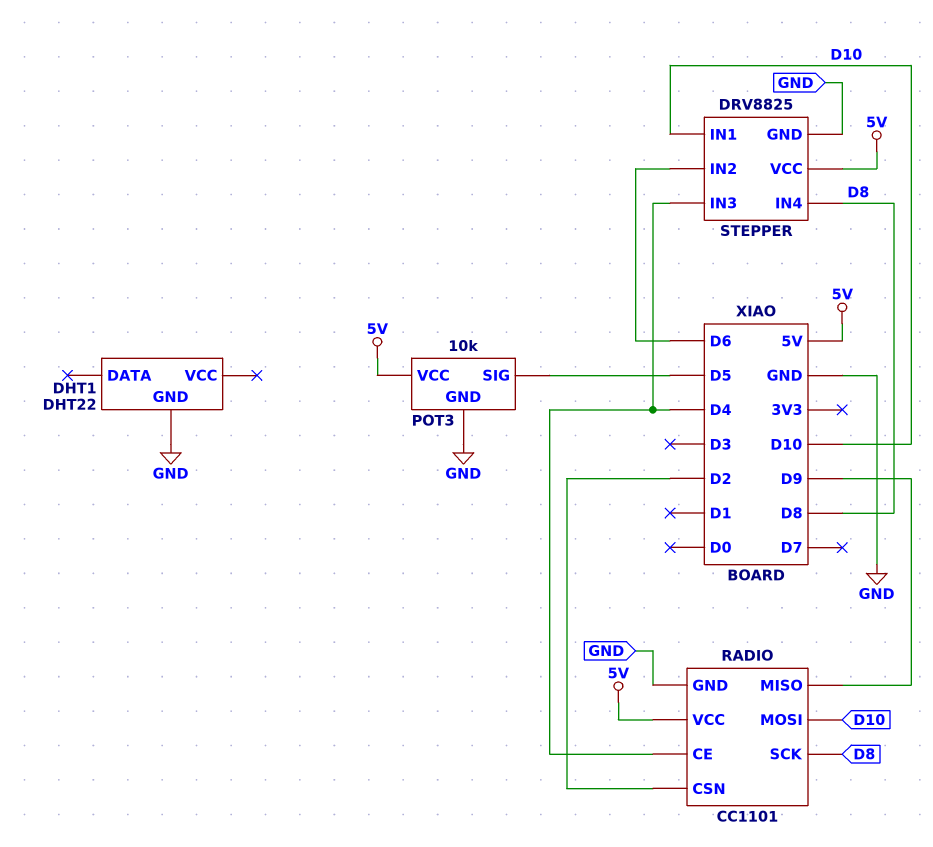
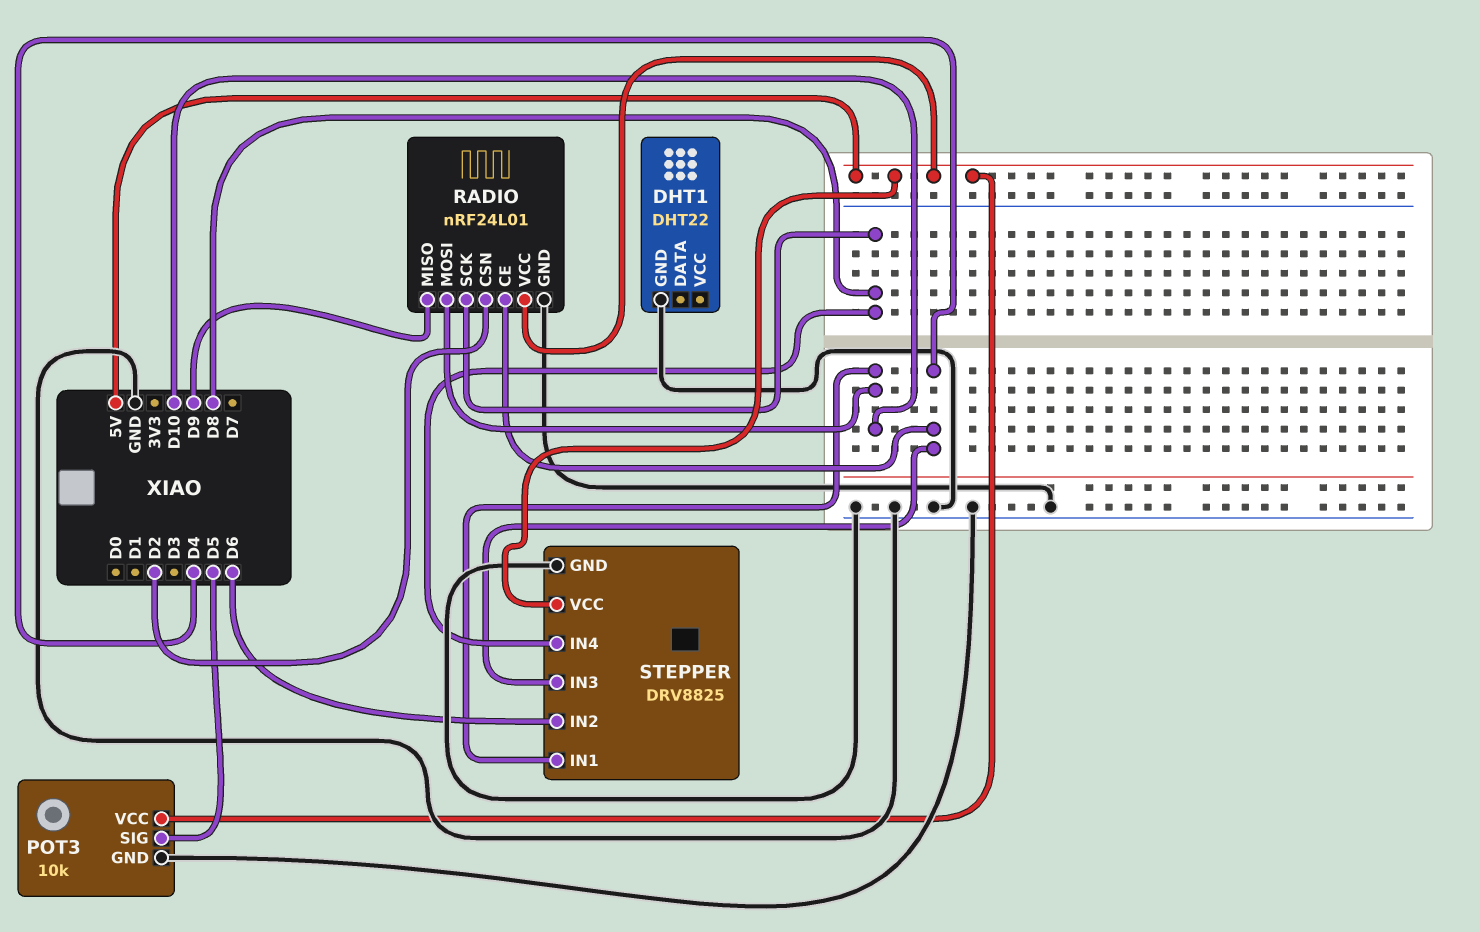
RADIO: CC1101 -> nRF24L01

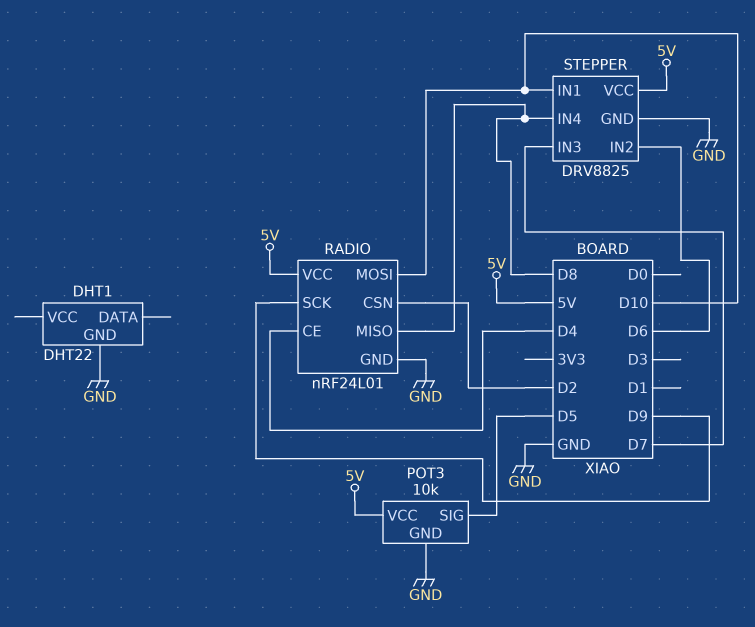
RADIO pin MISO: D9 -> D8
RADIO pin SCK: D8 -> D9
STEPPER pin IN3: D4 -> D7

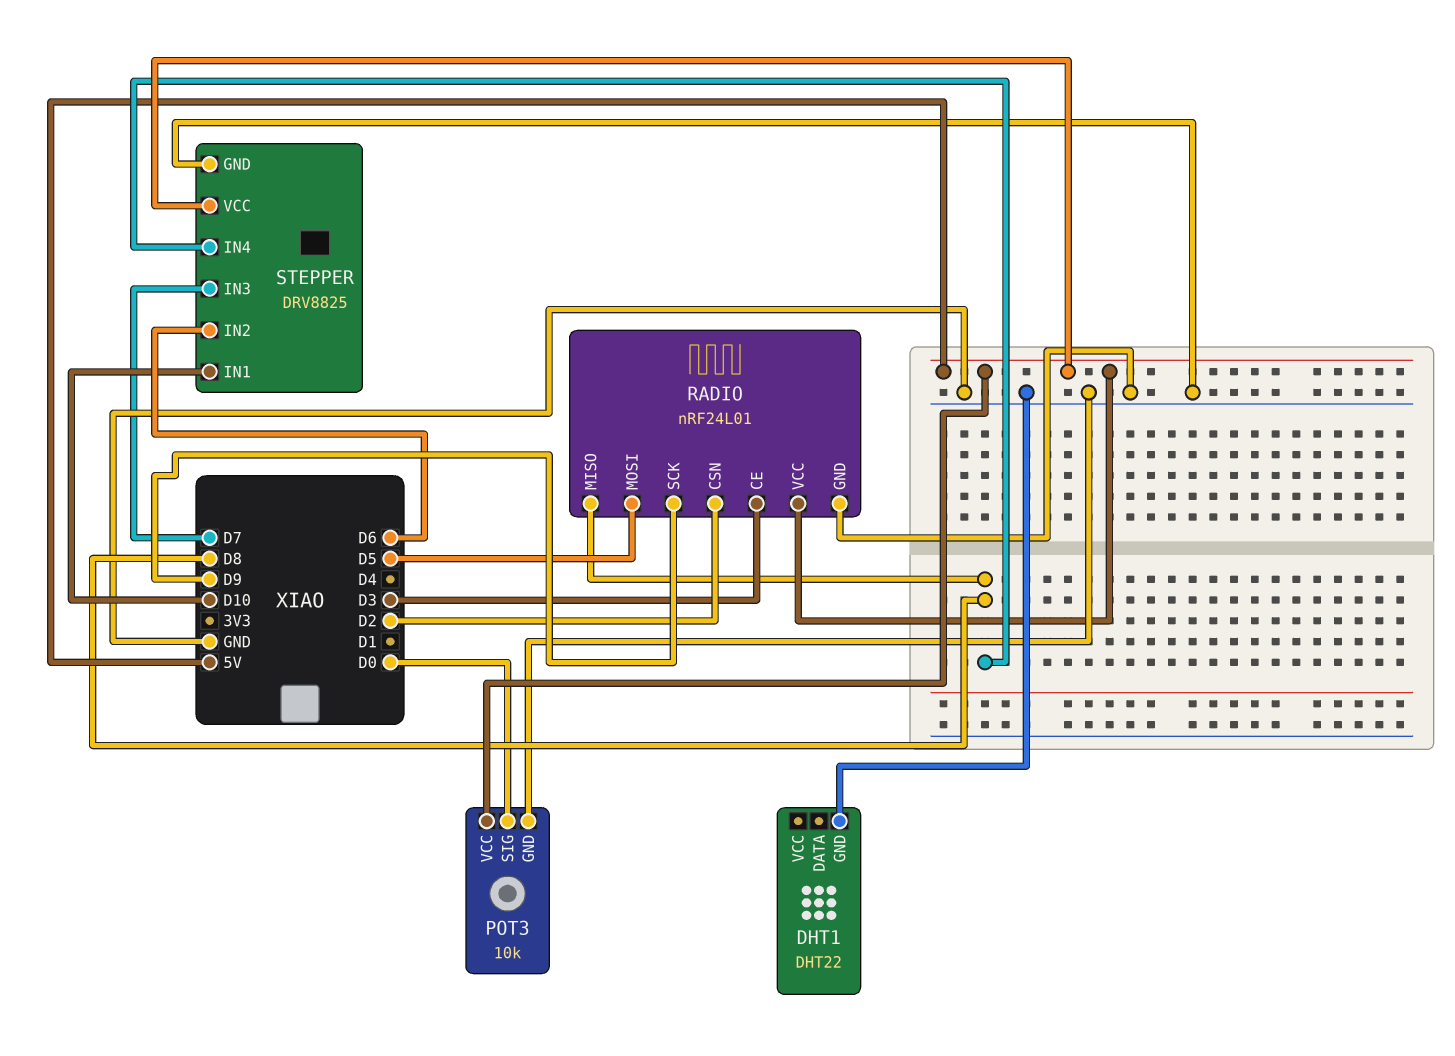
POT3 pin SIG: D5 -> D0
RADIO pin CE: D4 -> D3
RADIO pin MOSI: D10 -> D5

